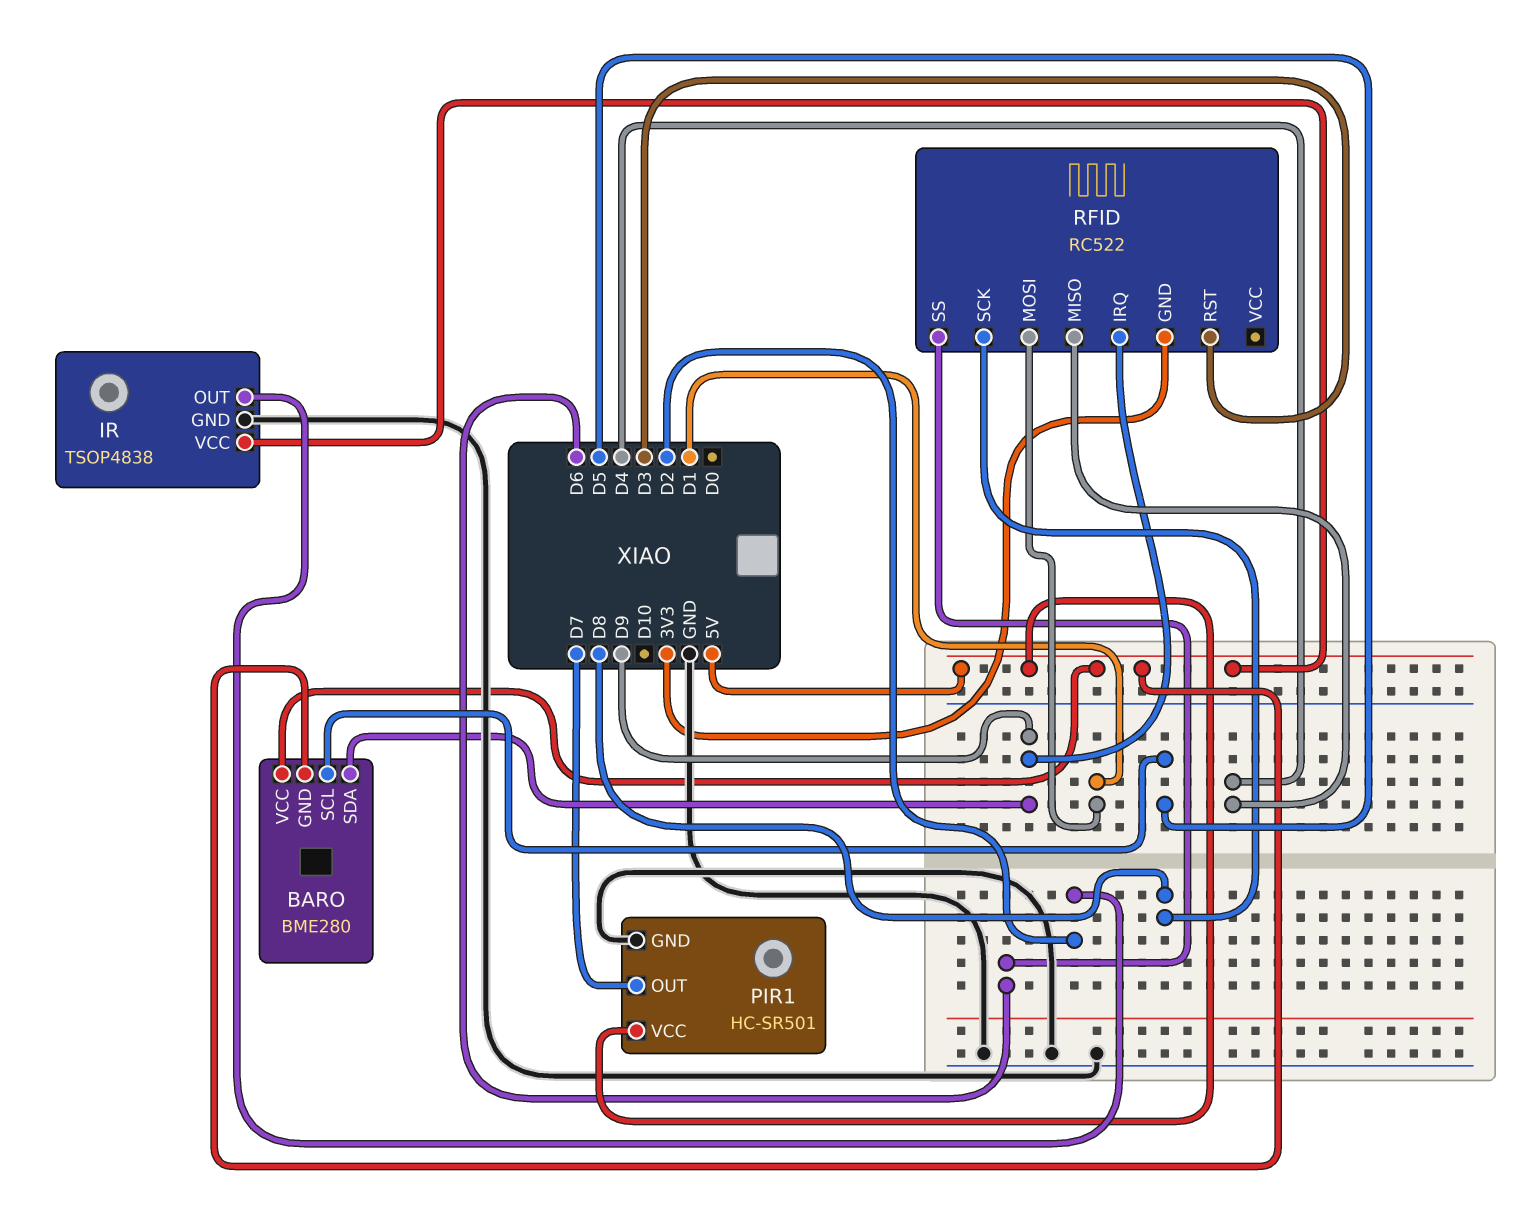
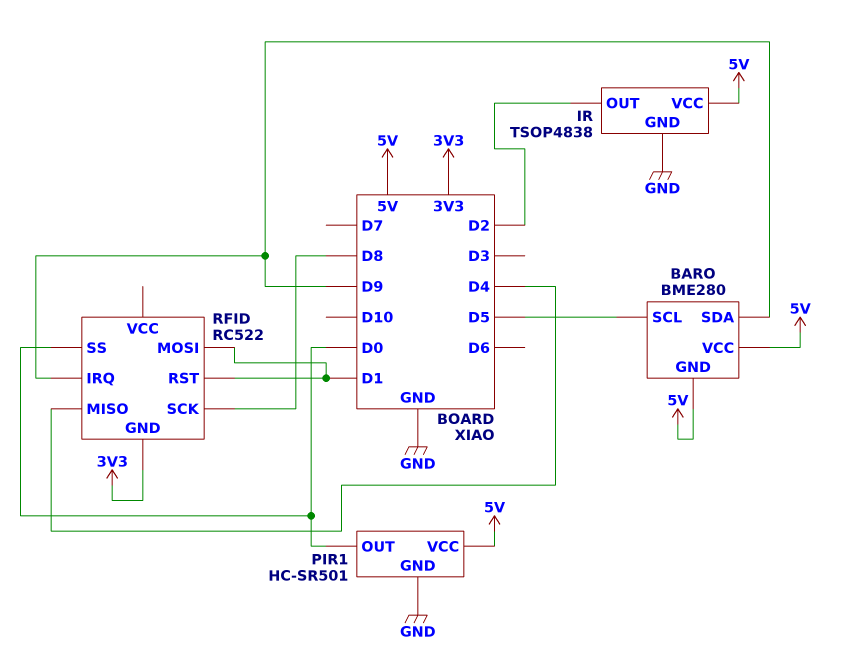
PIR1 pin OUT: D7 -> D0
RFID pin RST: D3 -> D1
RFID pin SS: D6 -> D0

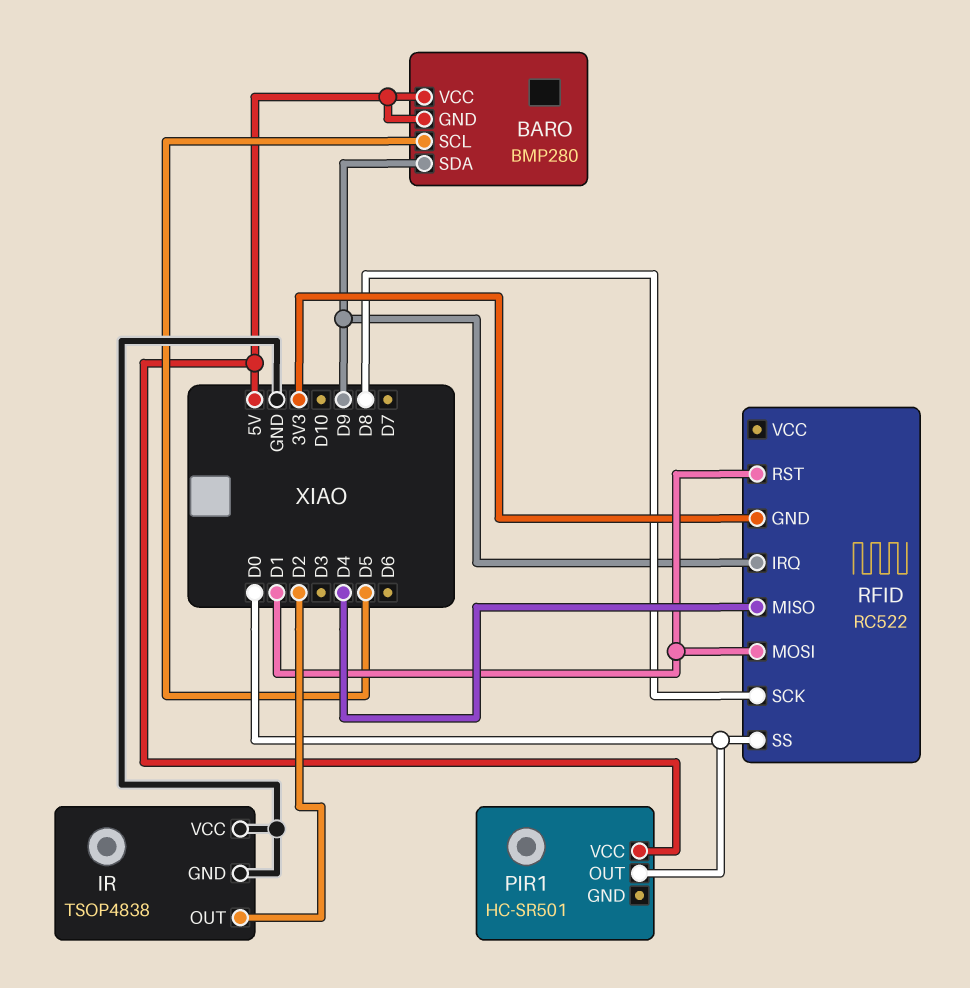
BARO: BME280 -> BMP280
IR pin VCC: 5V -> GND
PIR1 pin GND: GND -> none

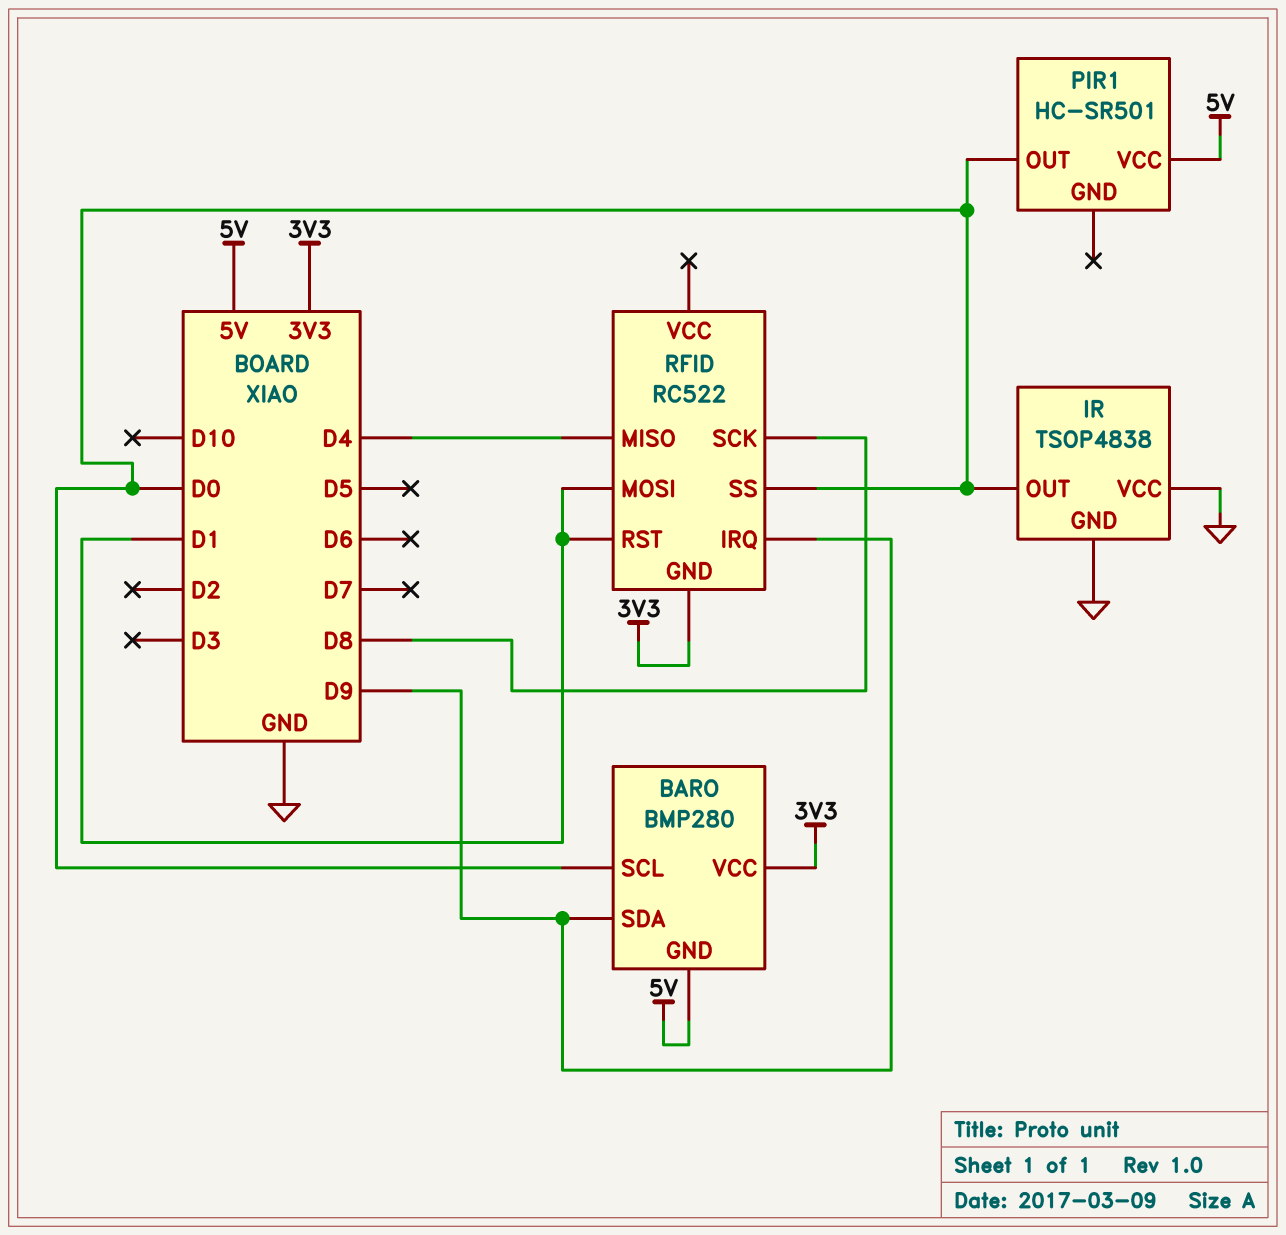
BARO pin SCL: D5 -> D0
BARO pin VCC: 5V -> 3V3
IR pin OUT: D2 -> D0

